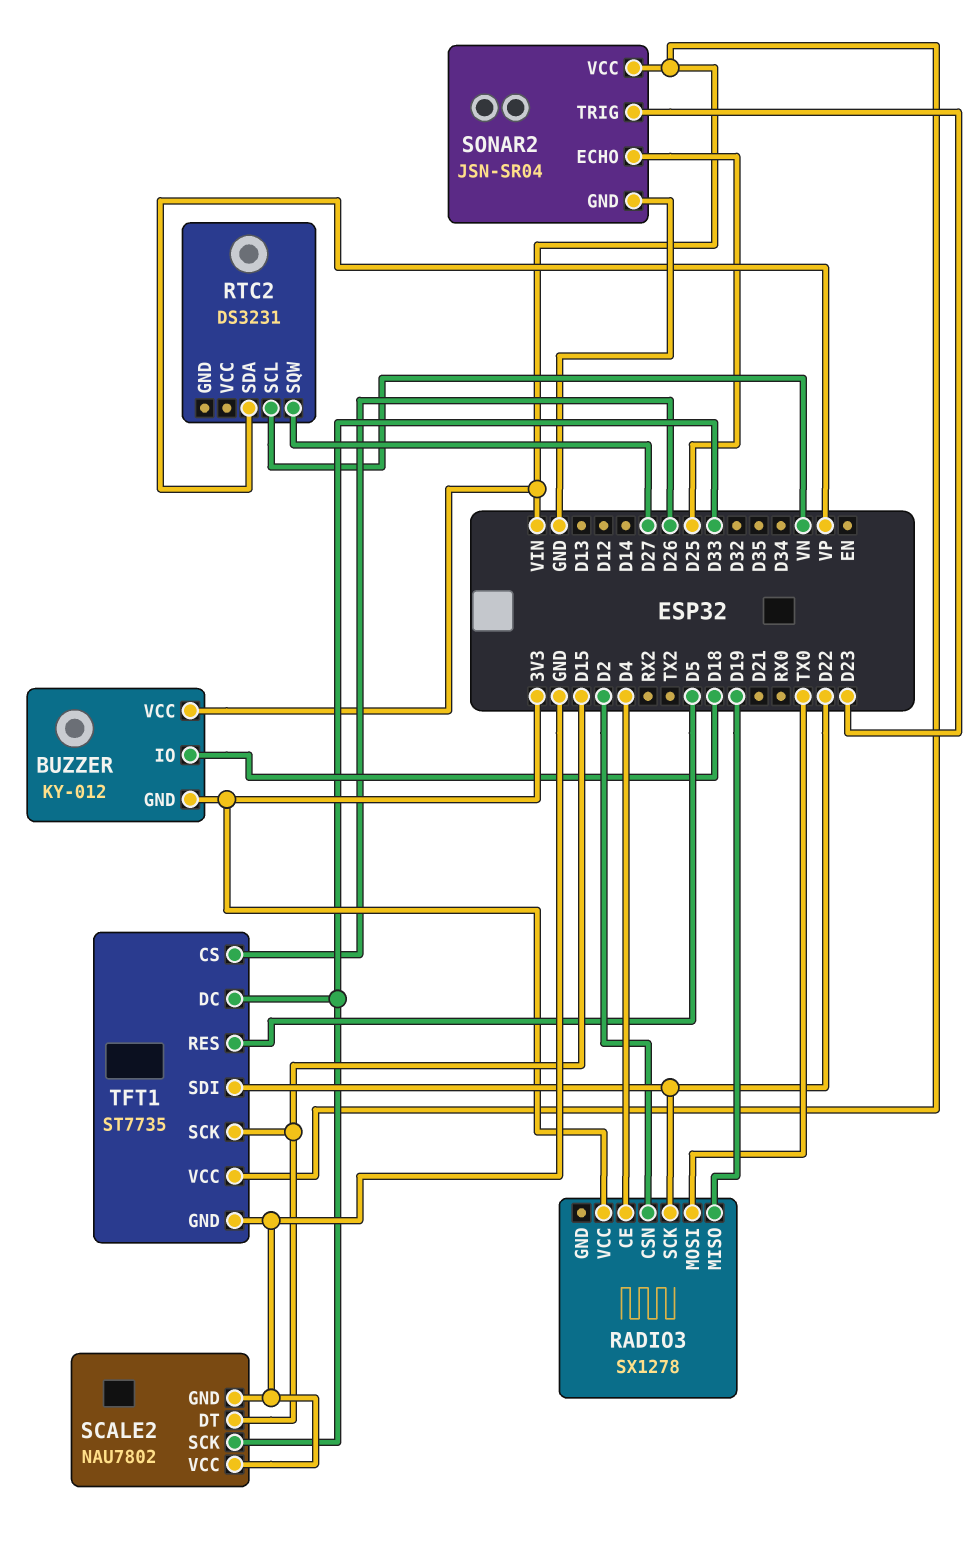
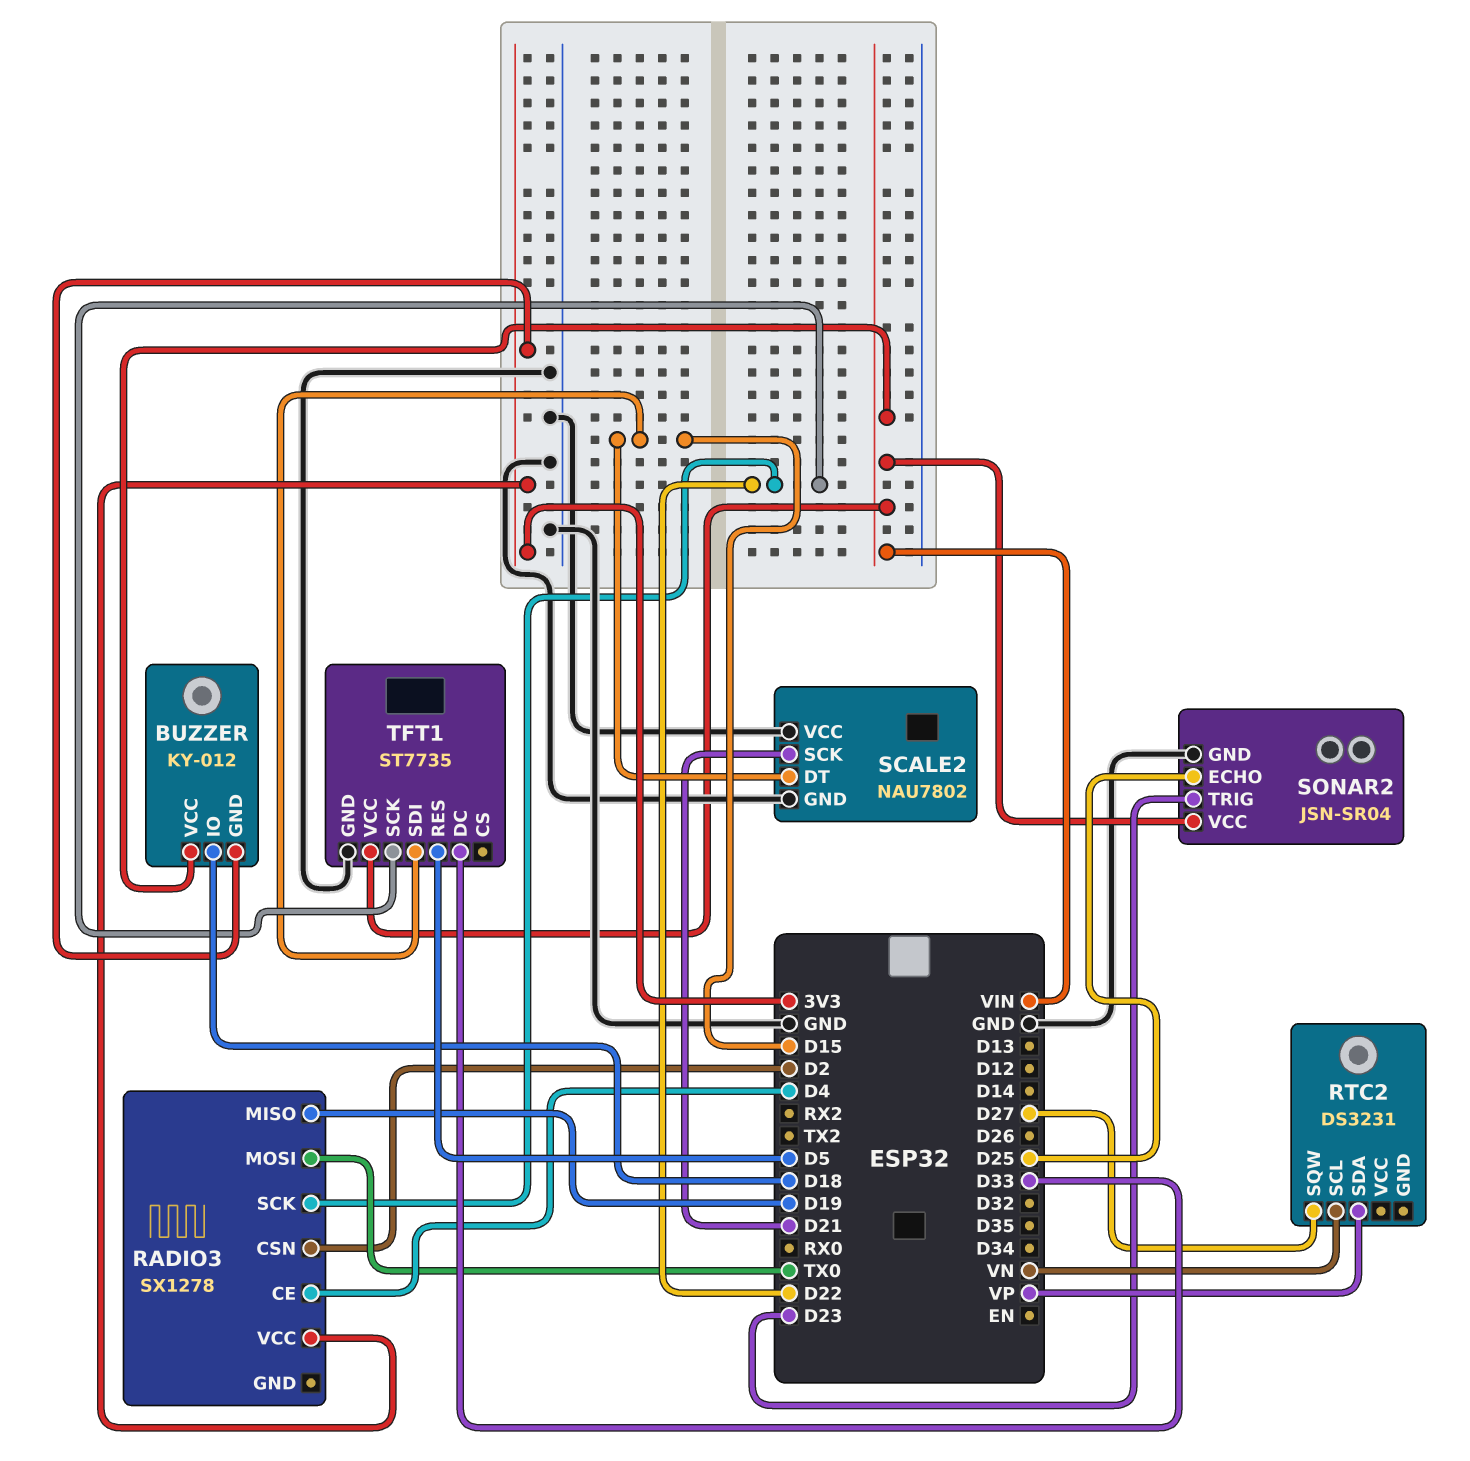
SCALE2 pin SCK: D33 -> D21
TFT1 pin CS: D26 -> none
TFT1 pin SCK: D15 -> D22
TFT1 pin SDI: D22 -> D15

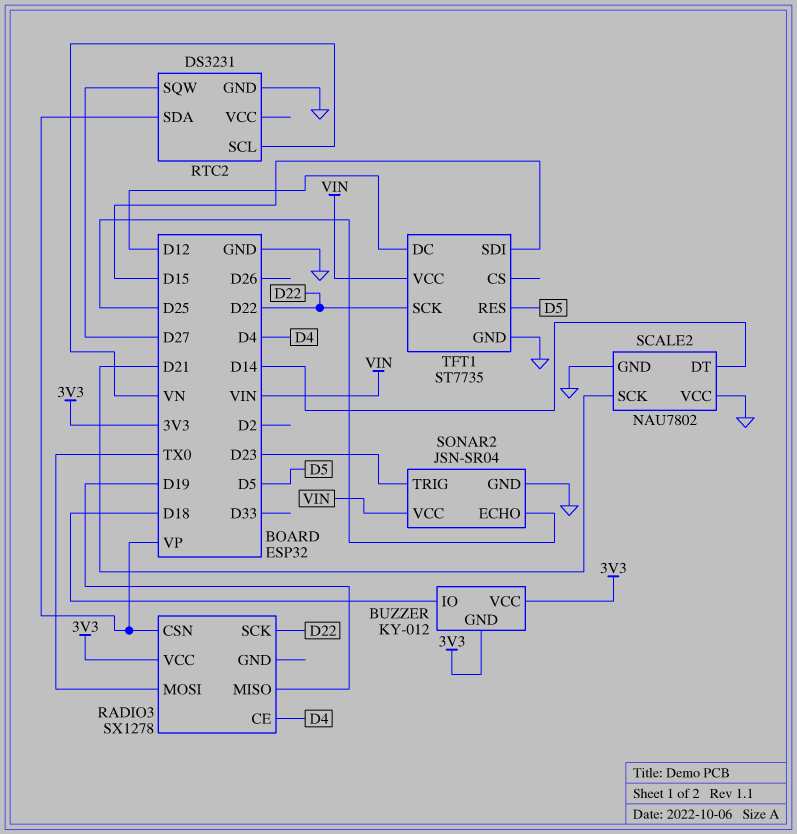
BUZZER pin VCC: VIN -> 3V3
RADIO3 pin CSN: D2 -> VP
RTC2 pin GND: none -> GND
SCALE2 pin DT: D15 -> D14
TFT1 pin DC: D33 -> D12

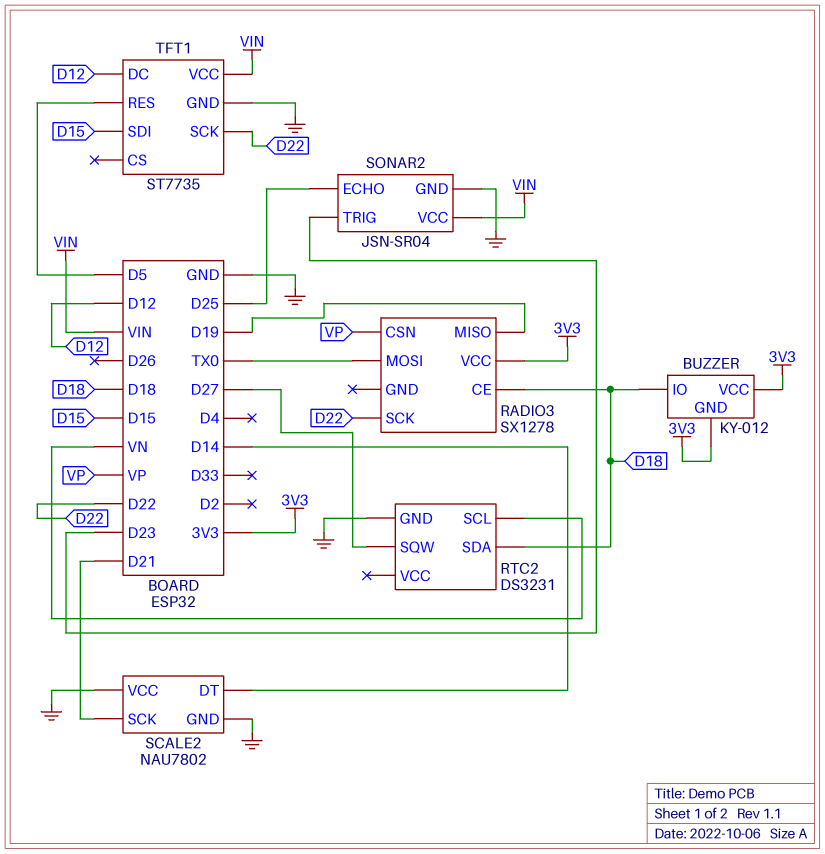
RADIO3 pin CE: D4 -> D18
RTC2 pin SDA: VP -> D18

